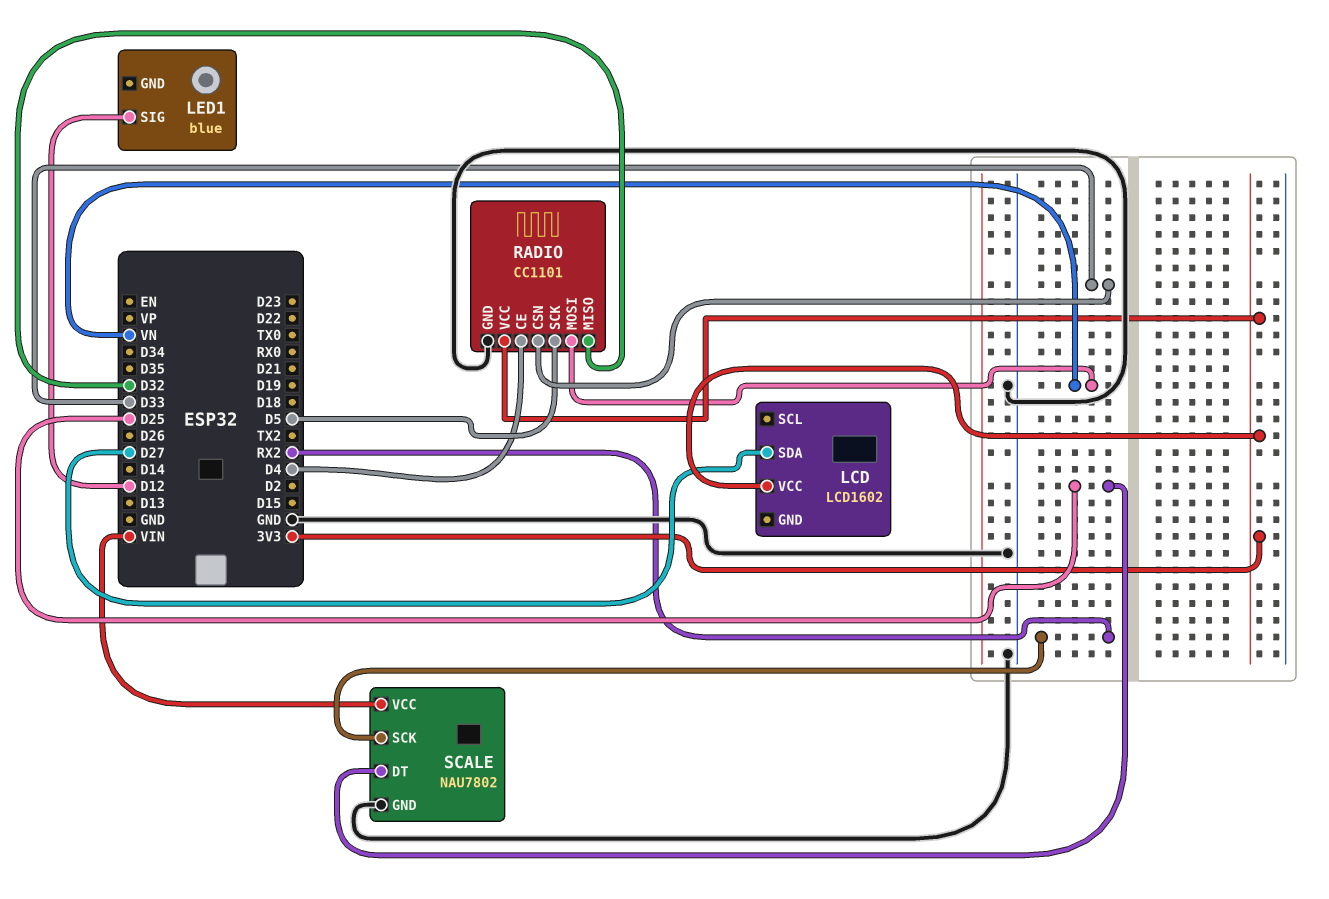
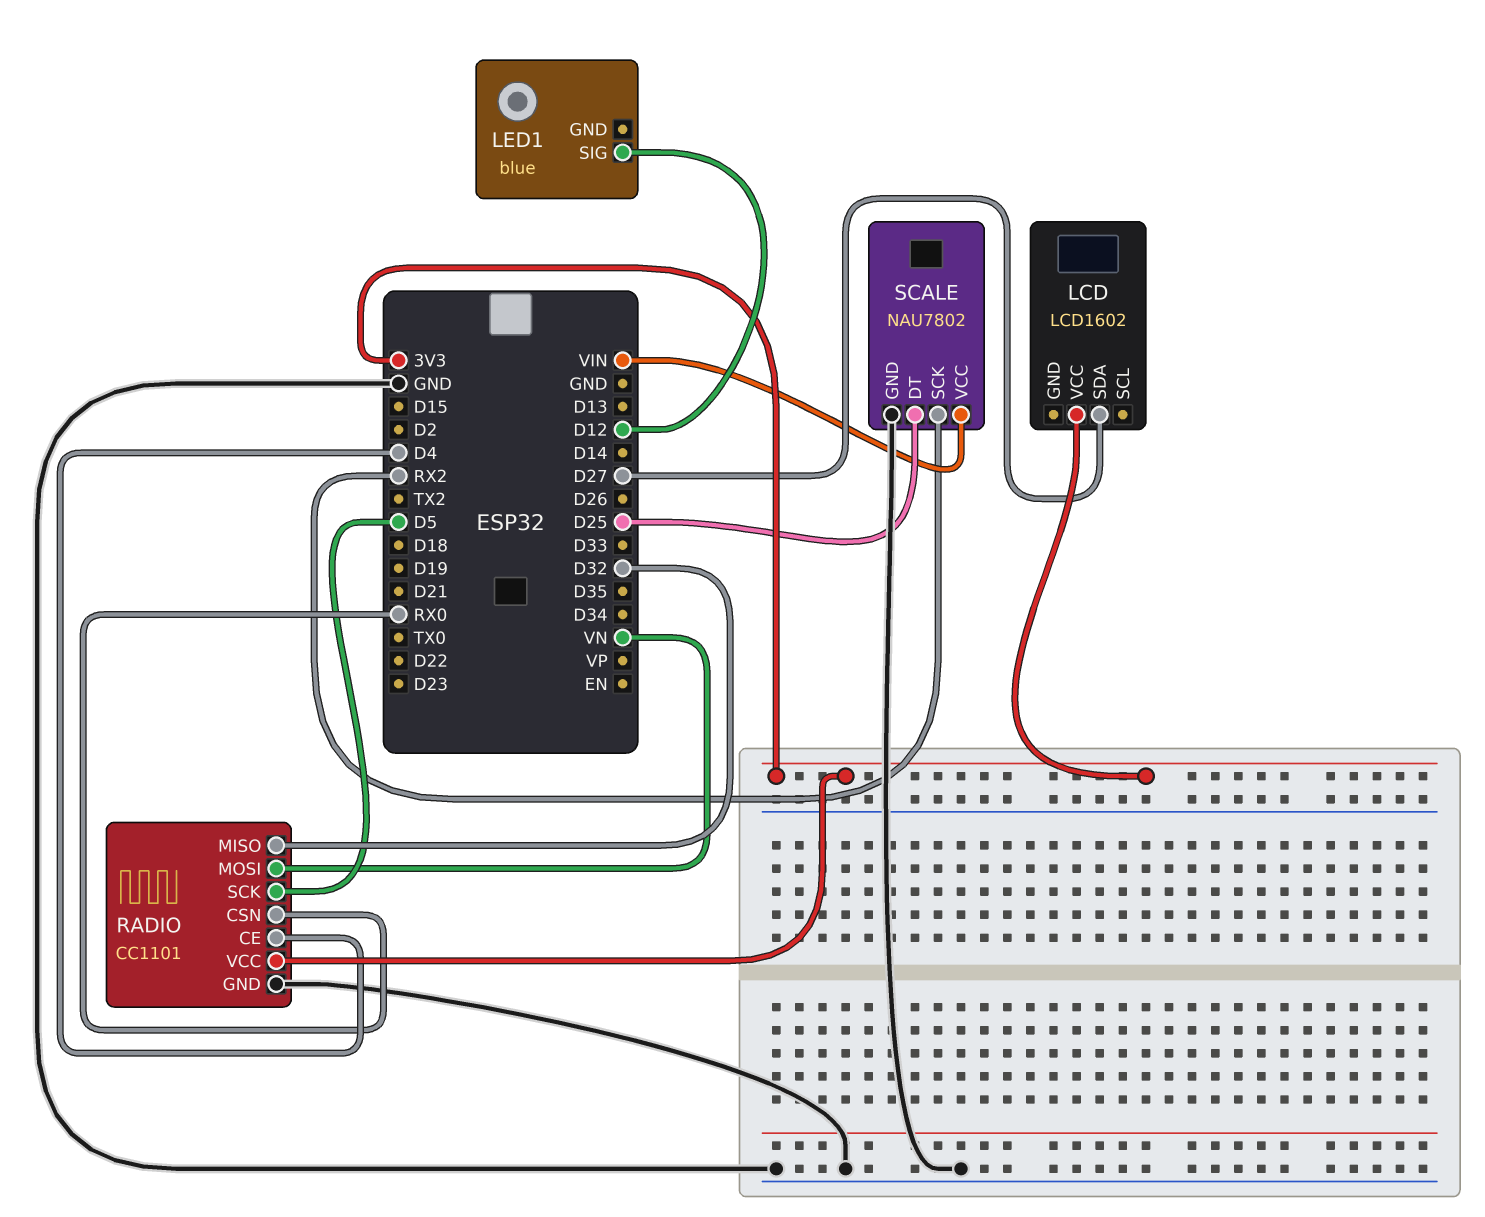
RADIO pin CSN: D33 -> RX0

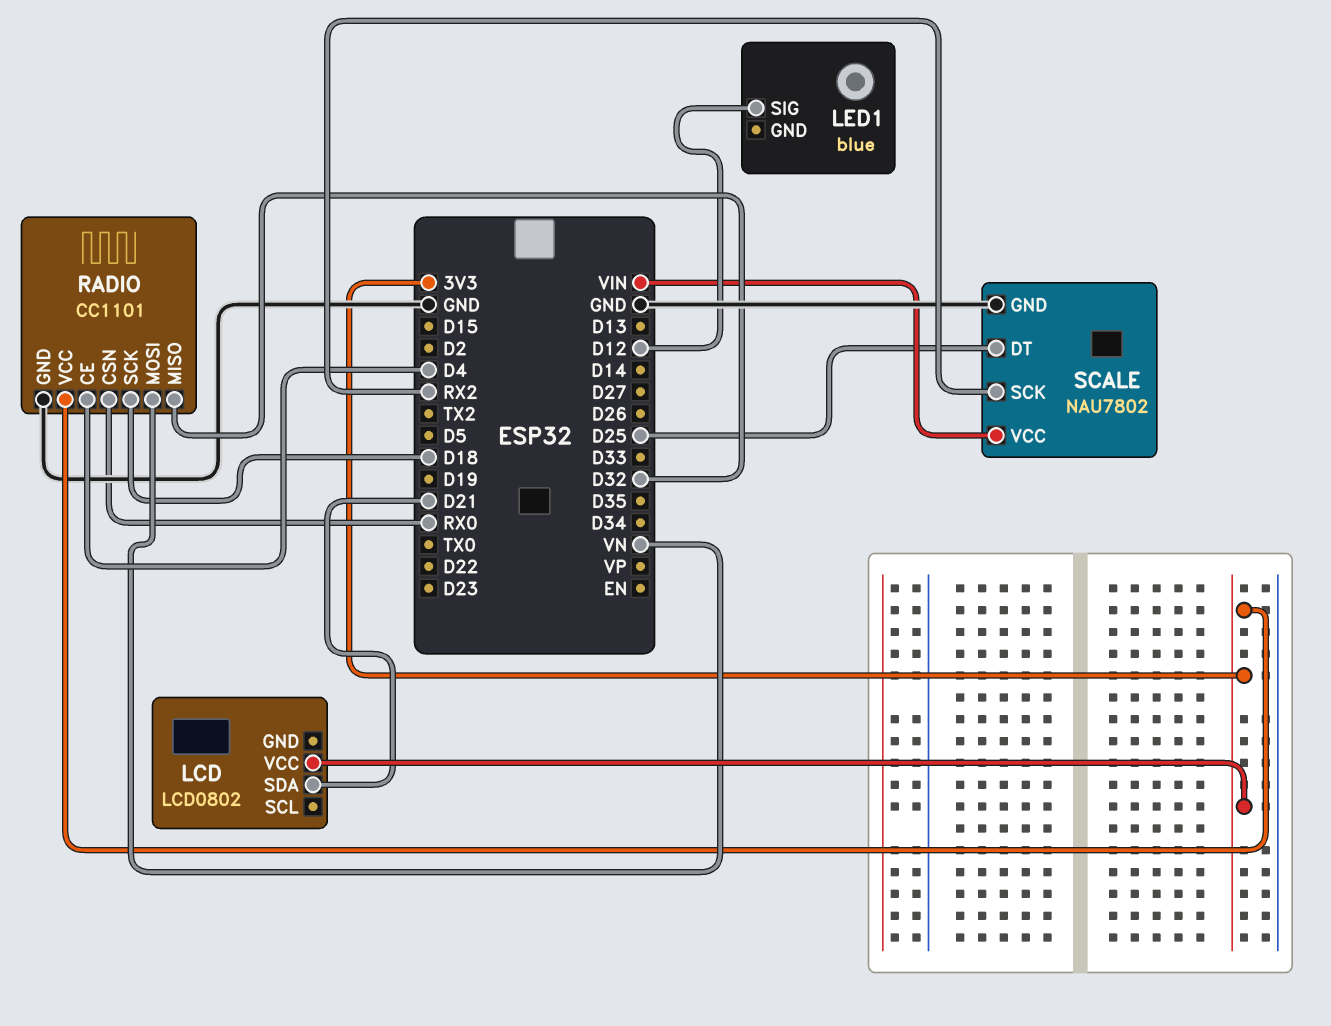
LCD: LCD1602 -> LCD0802
LCD pin SDA: D27 -> D21
RADIO pin SCK: D5 -> D18

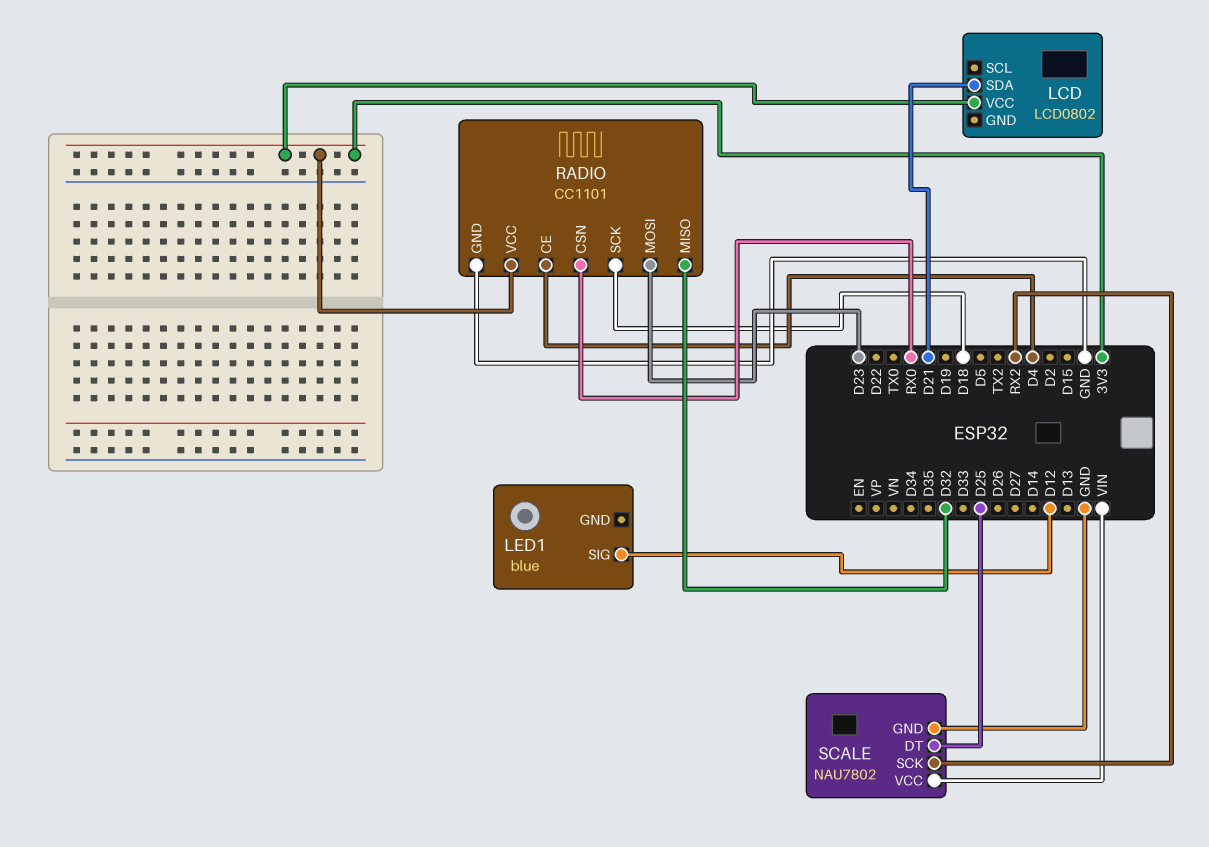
RADIO pin MOSI: VN -> D23

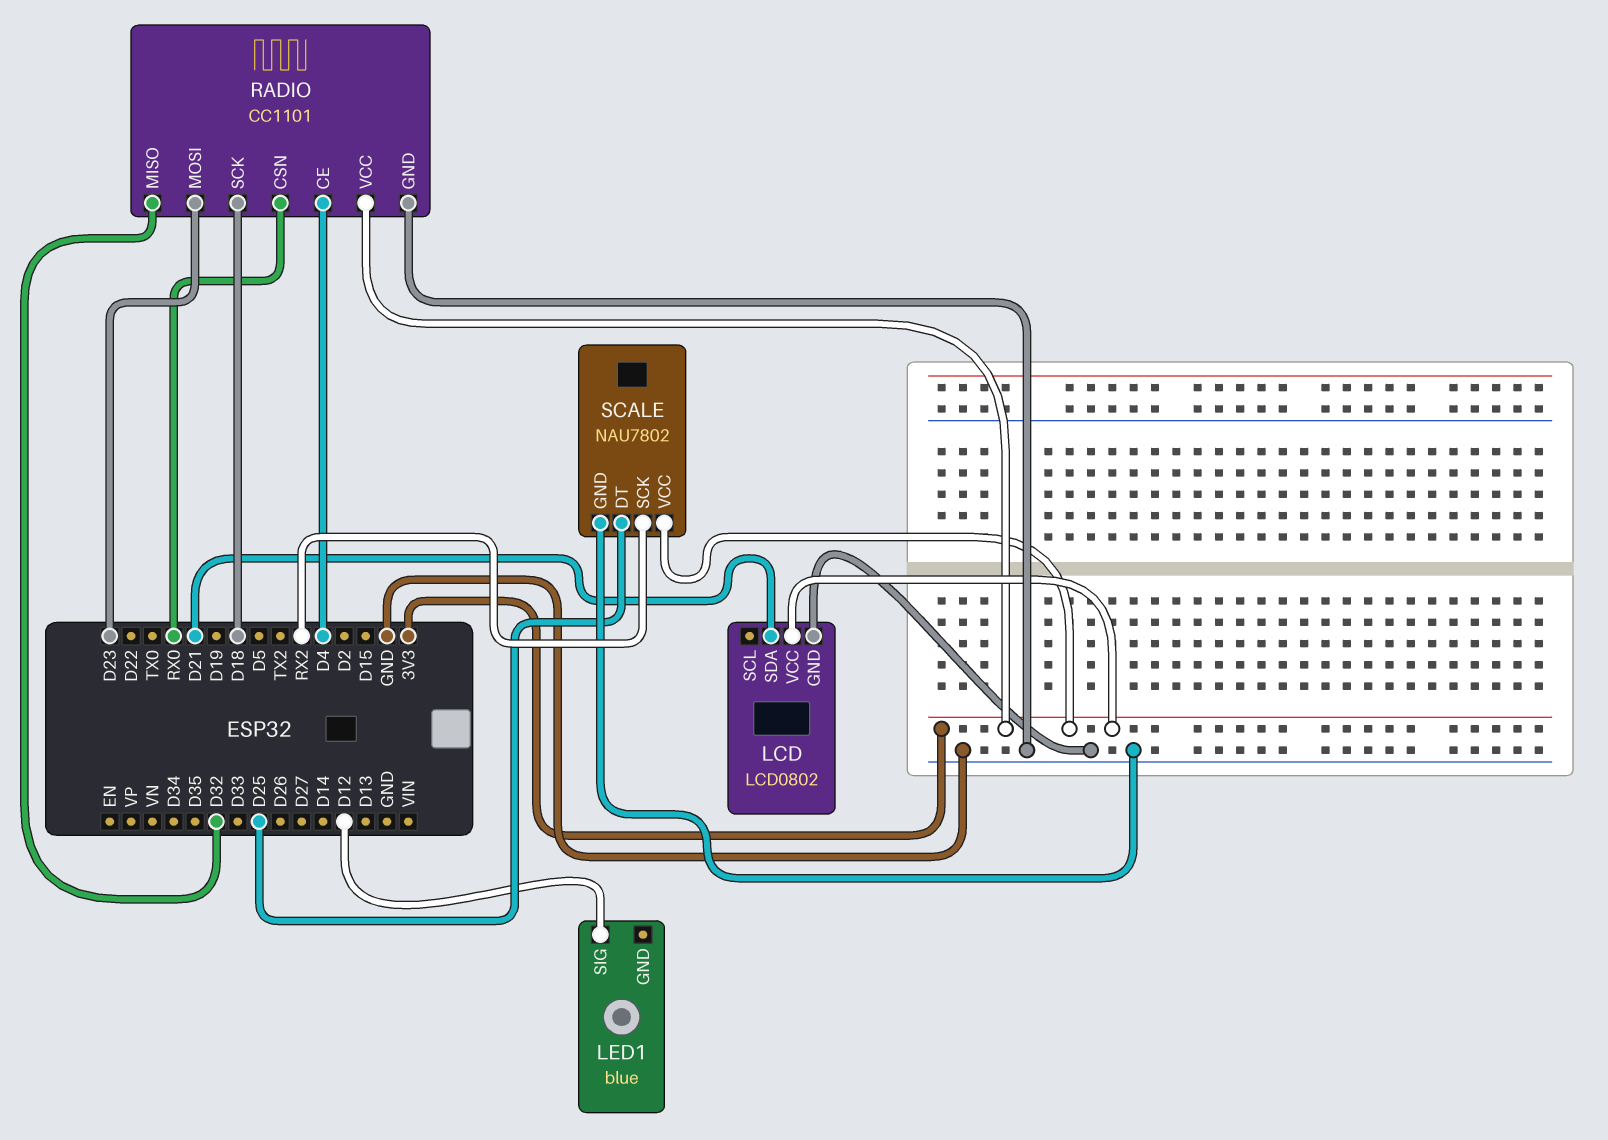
LCD pin GND: none -> GND
SCALE pin VCC: VIN -> 3V3

